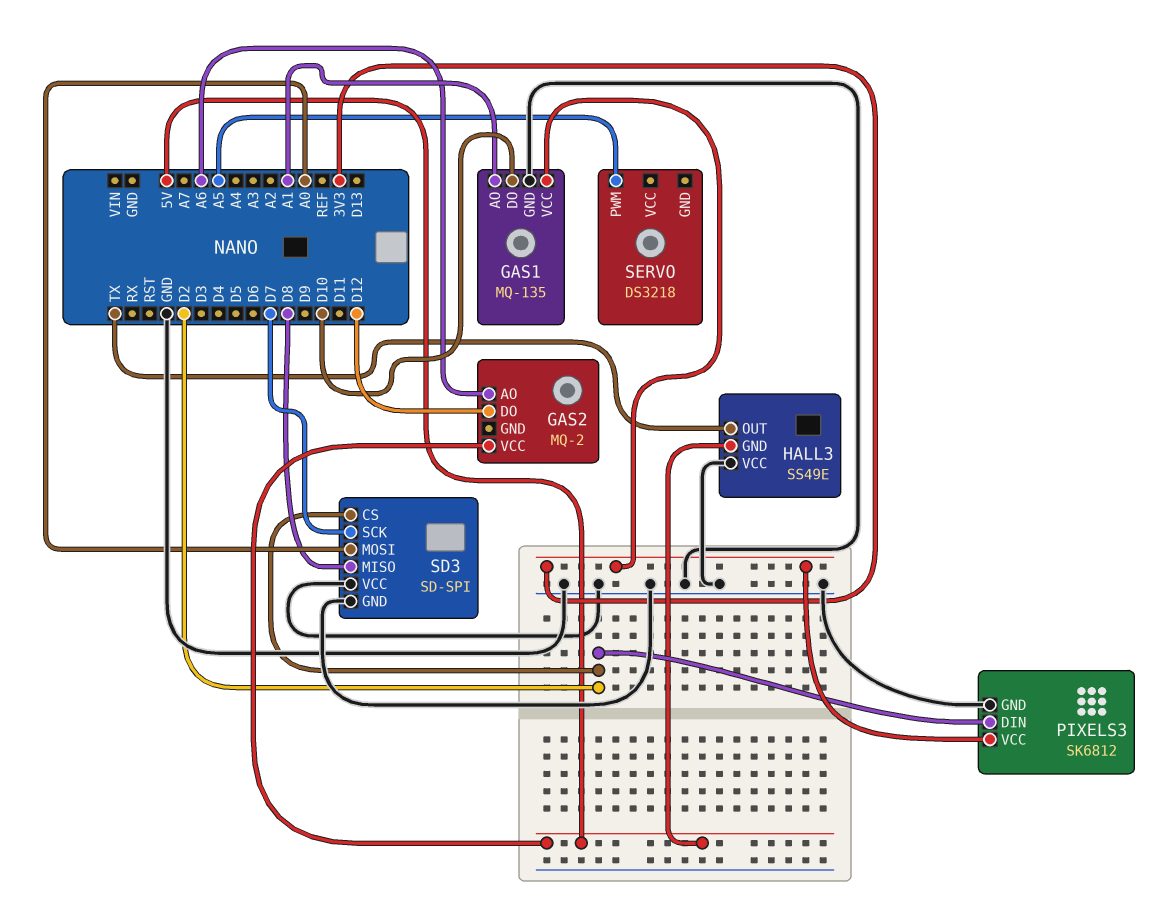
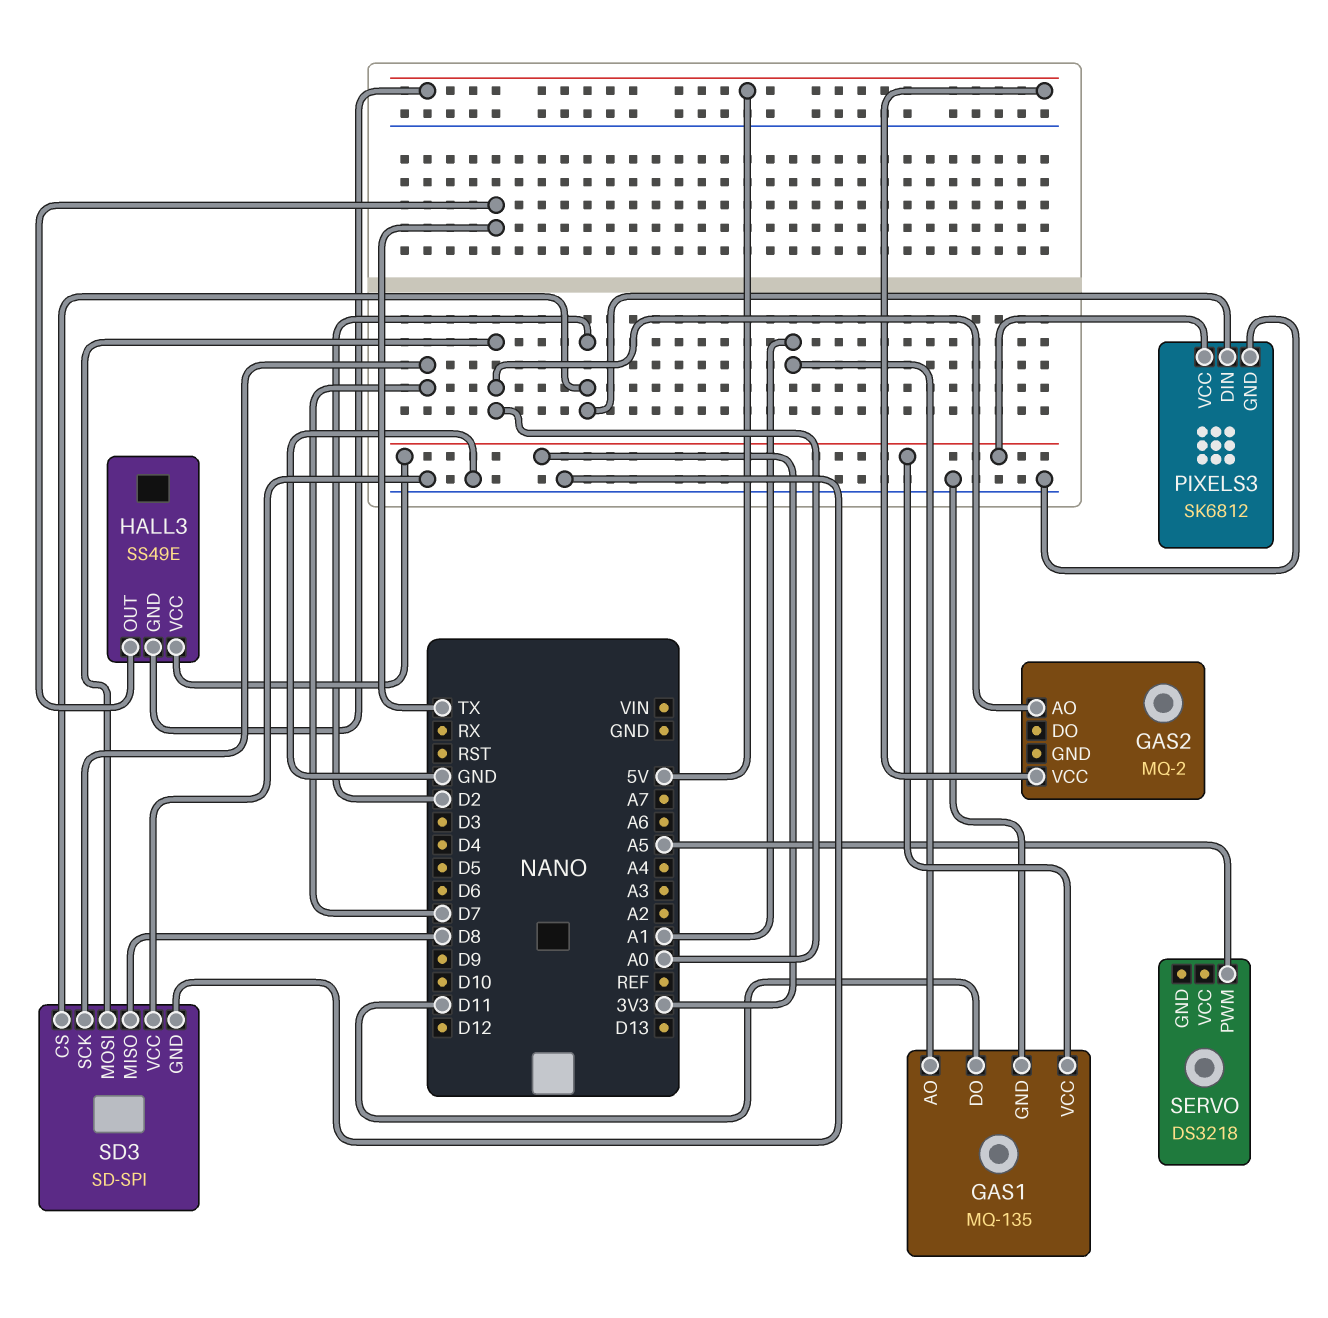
GAS1 pin DO: D10 -> D11
GAS2 pin AO: A6 -> A0
GAS2 pin DO: D12 -> none
HALL3 pin VCC: GND -> 3V3

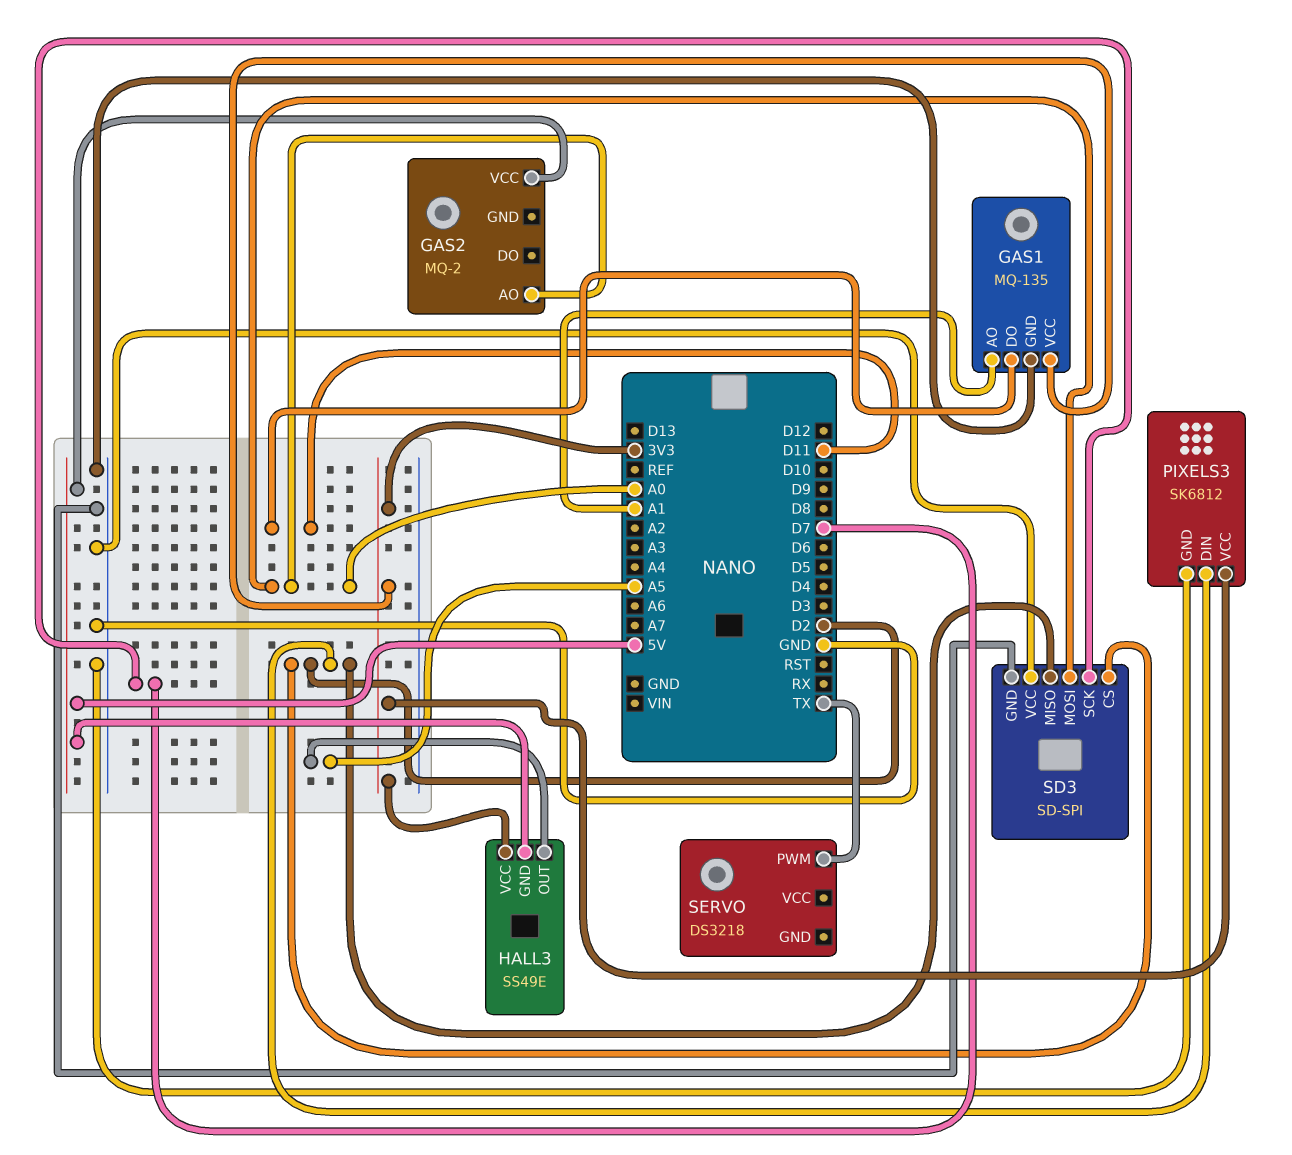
HALL3 pin OUT: TX -> A5
SD3 pin MISO: D8 -> D2
SERVO pin PWM: A5 -> TX

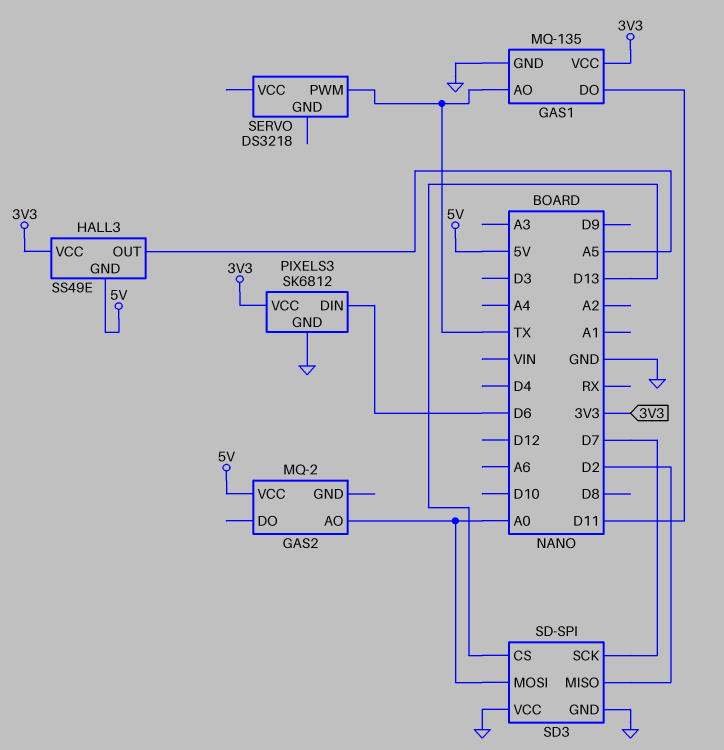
GAS1 pin AO: A1 -> TX
PIXELS3 pin DIN: D2 -> D6
SD3 pin CS: D2 -> D13

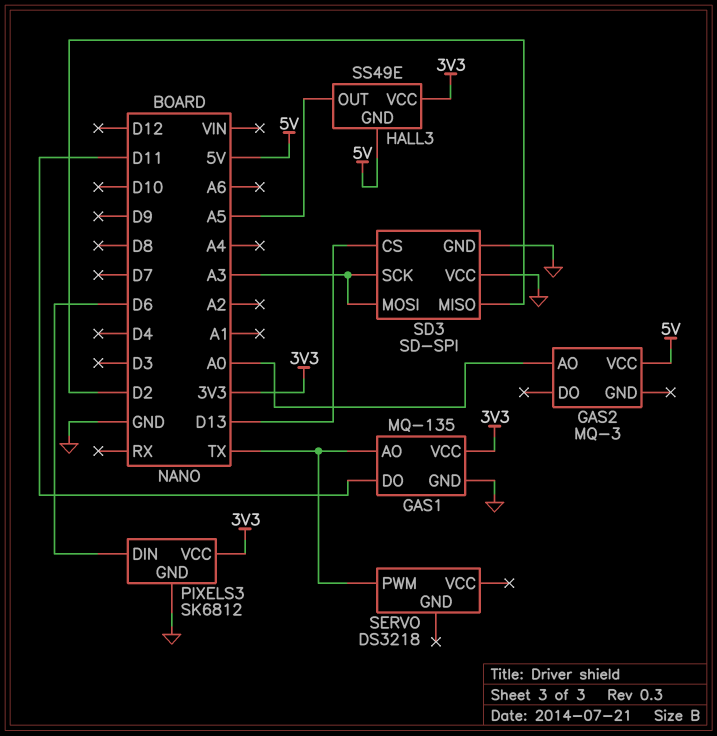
GAS2: MQ-2 -> MQ-3
SD3 pin MOSI: A0 -> A3
SD3 pin SCK: D7 -> A3

